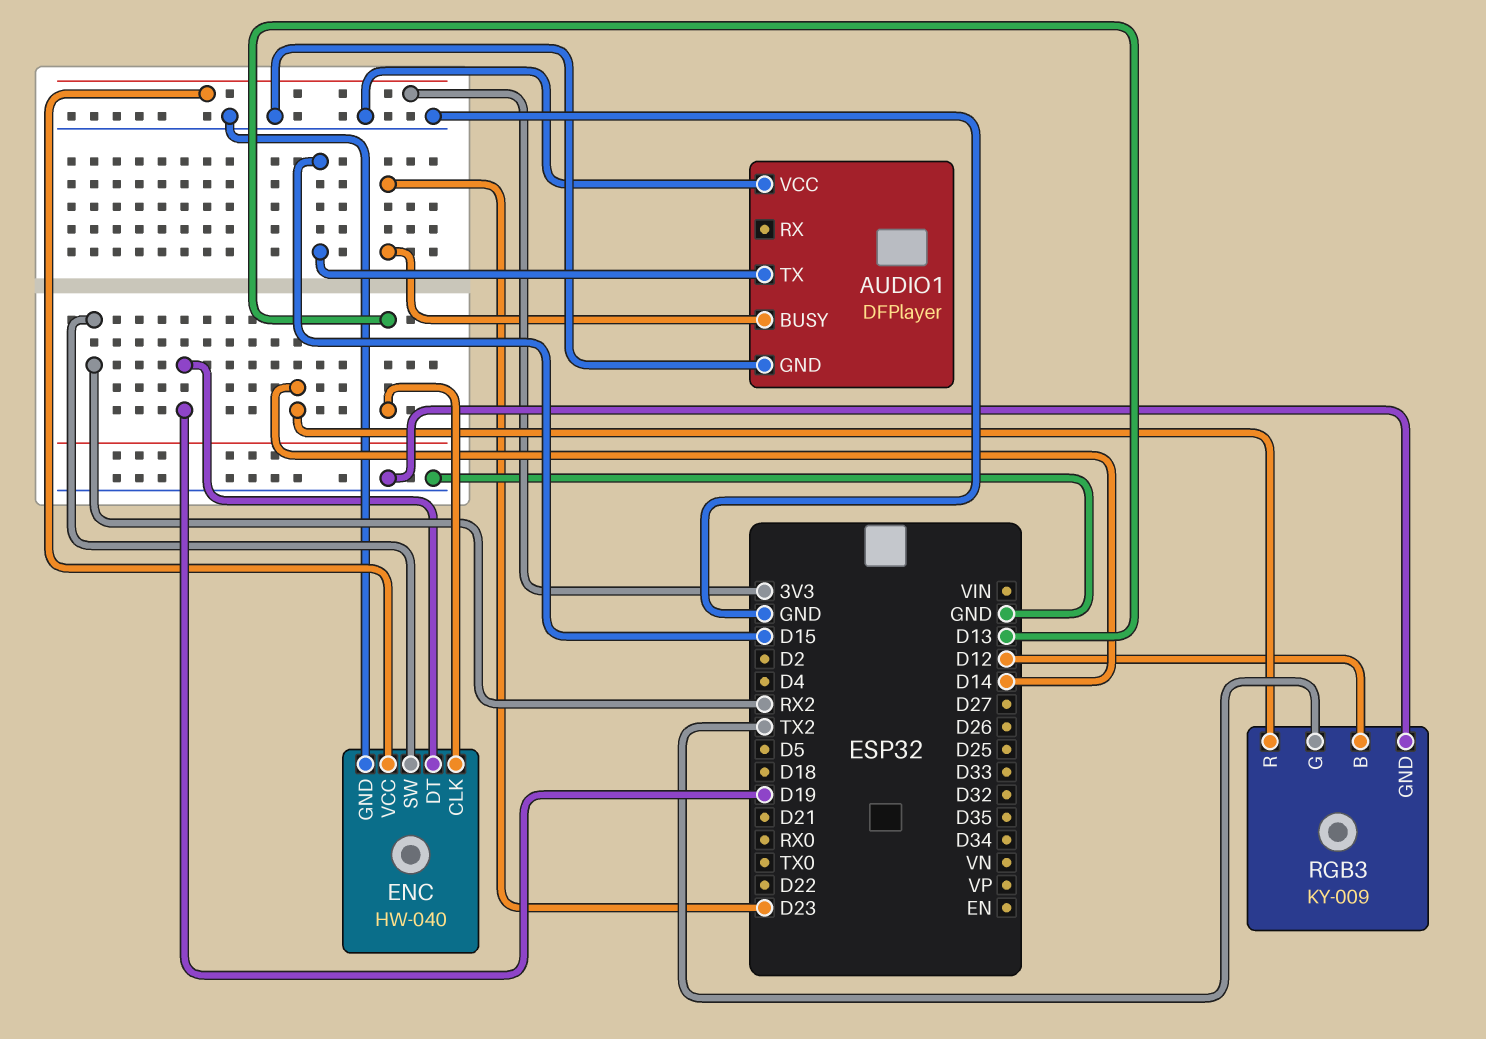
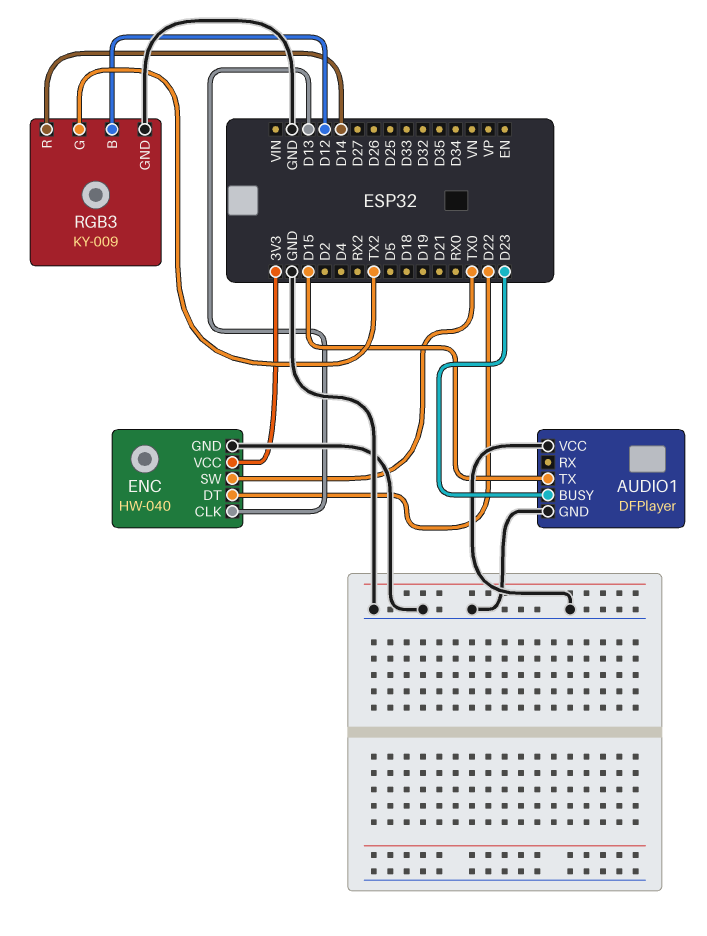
ENC pin DT: D19 -> D22
ENC pin SW: RX2 -> TX0

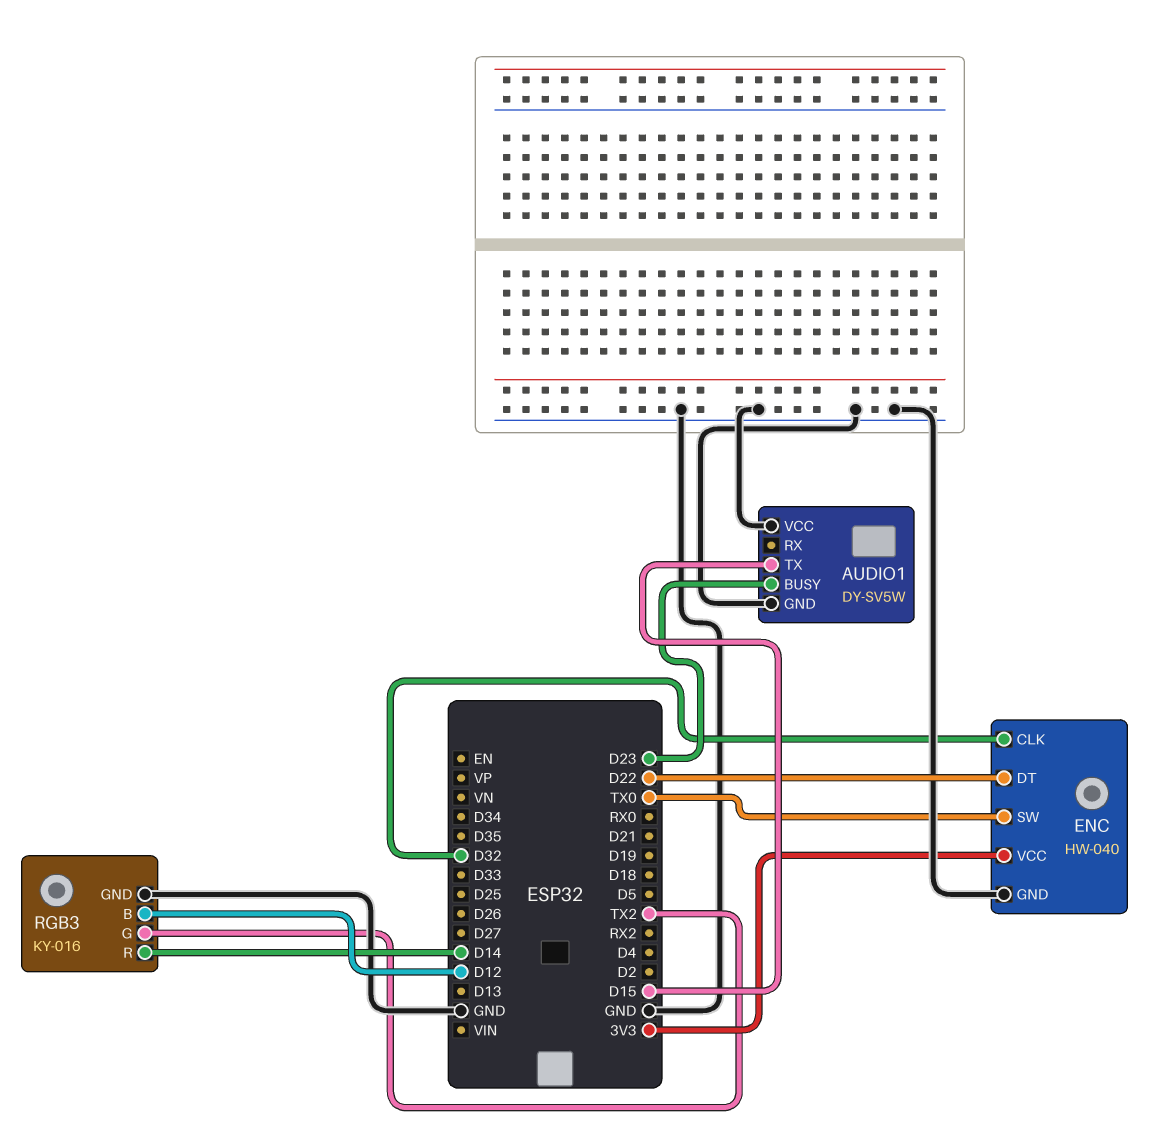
AUDIO1: DFPlayer -> DY-SV5W
ENC pin CLK: D13 -> D32
RGB3: KY-009 -> KY-016

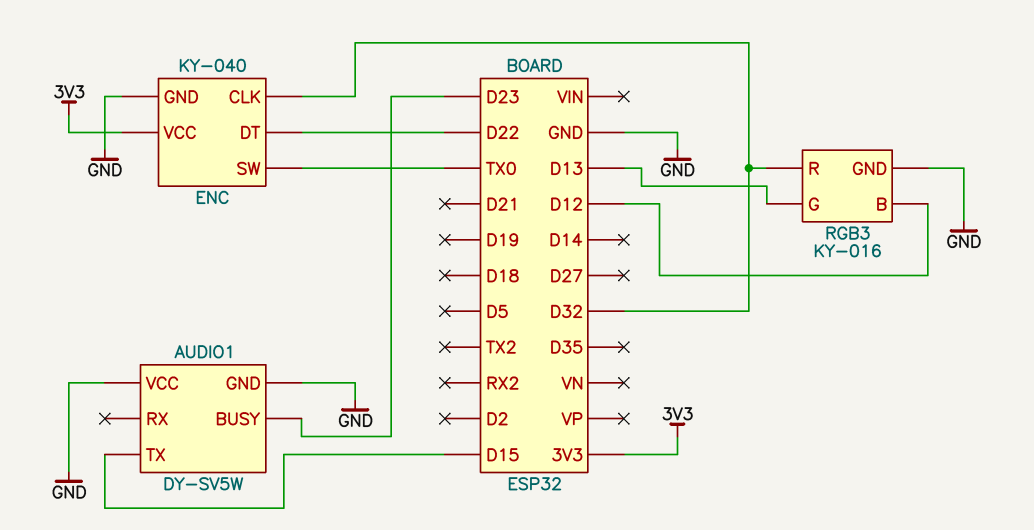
ENC: HW-040 -> KY-040
RGB3 pin G: TX2 -> D13
RGB3 pin R: D14 -> D32

